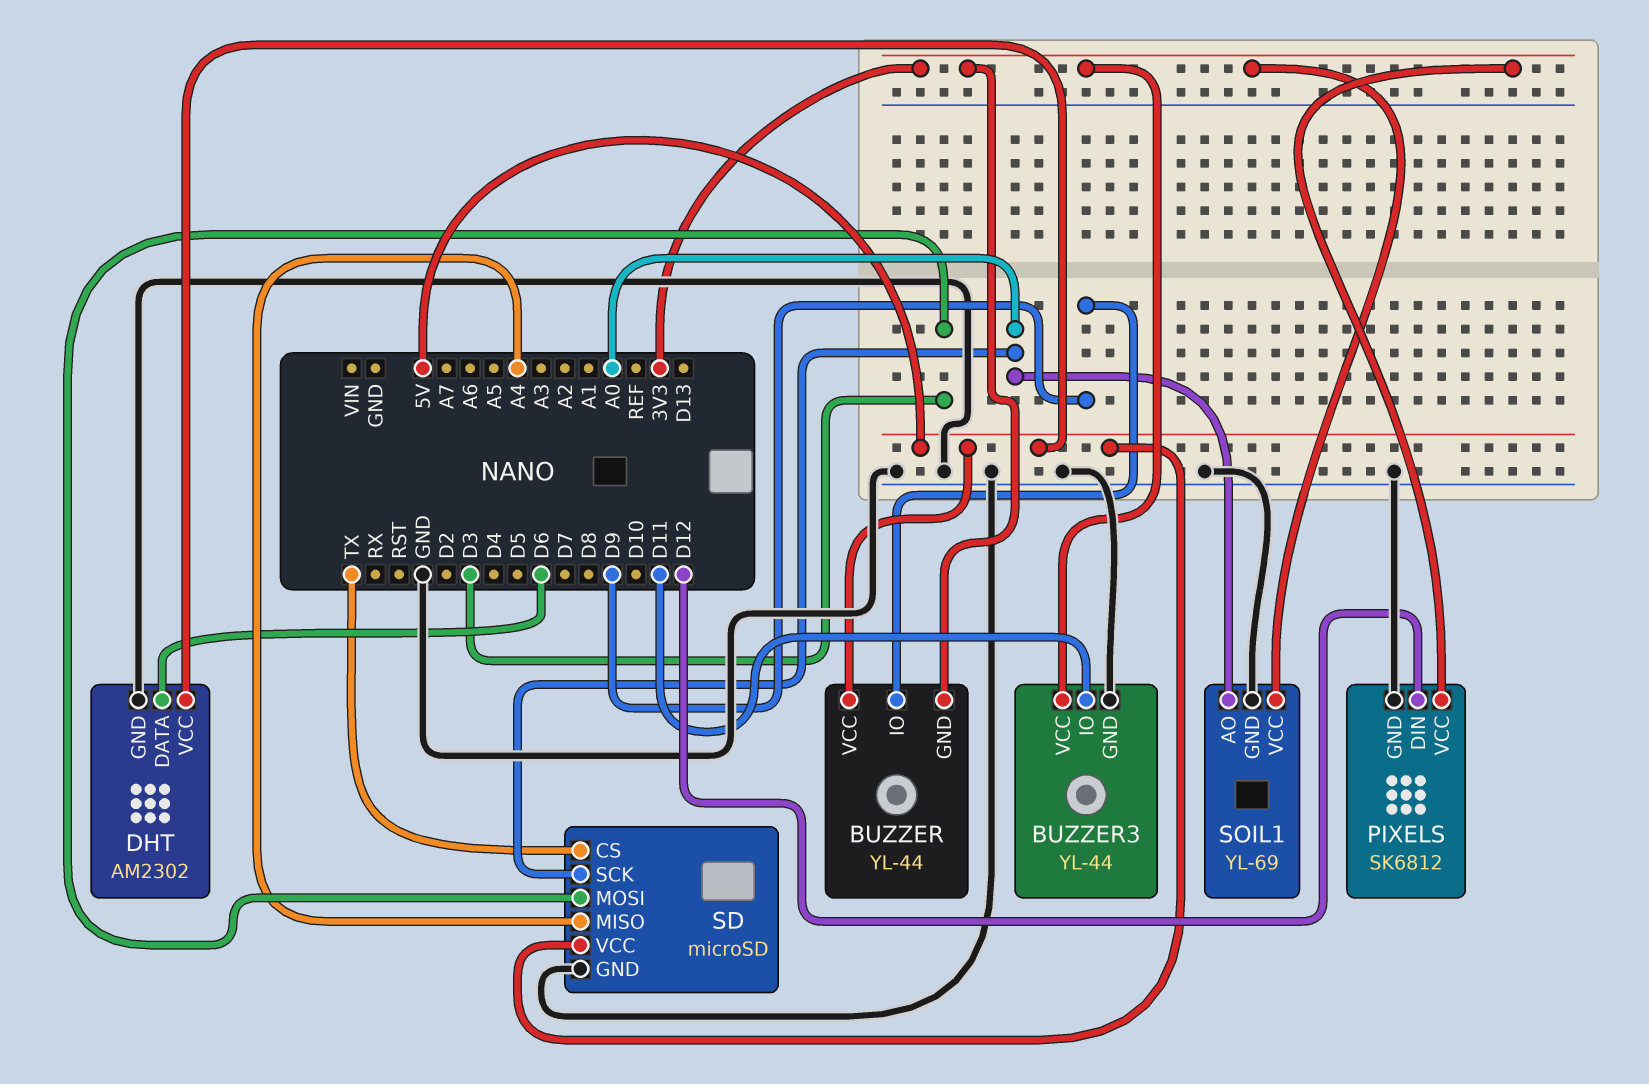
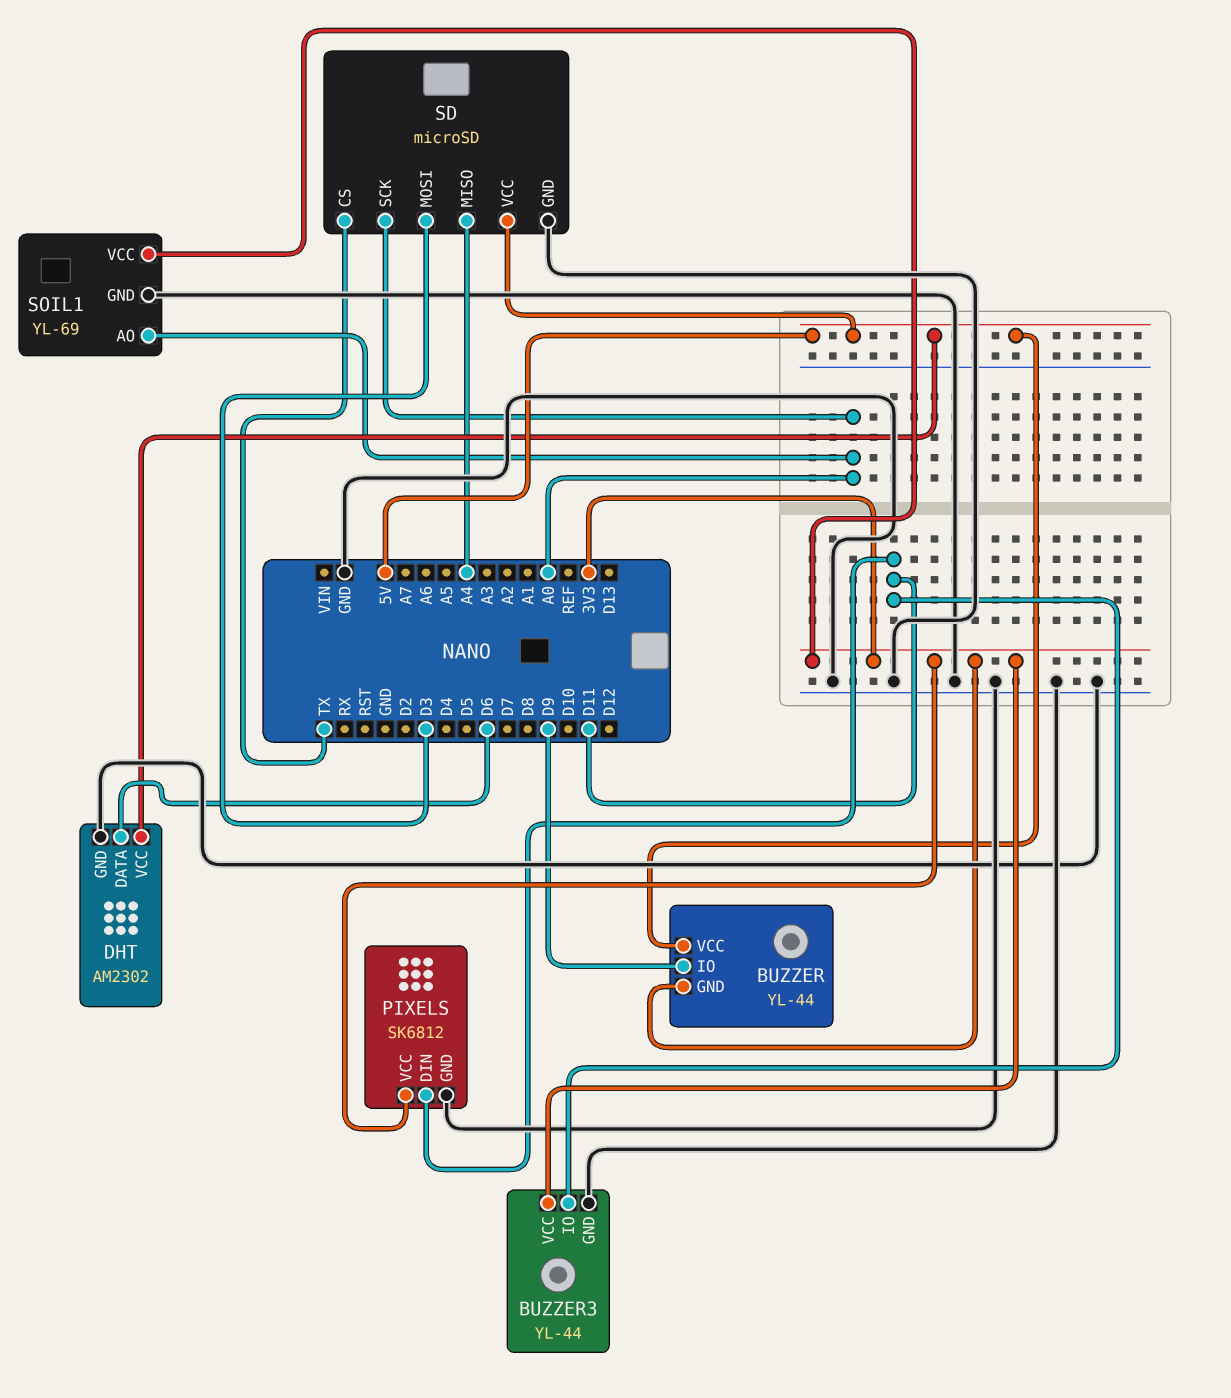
PIXELS pin DIN: D12 -> D11

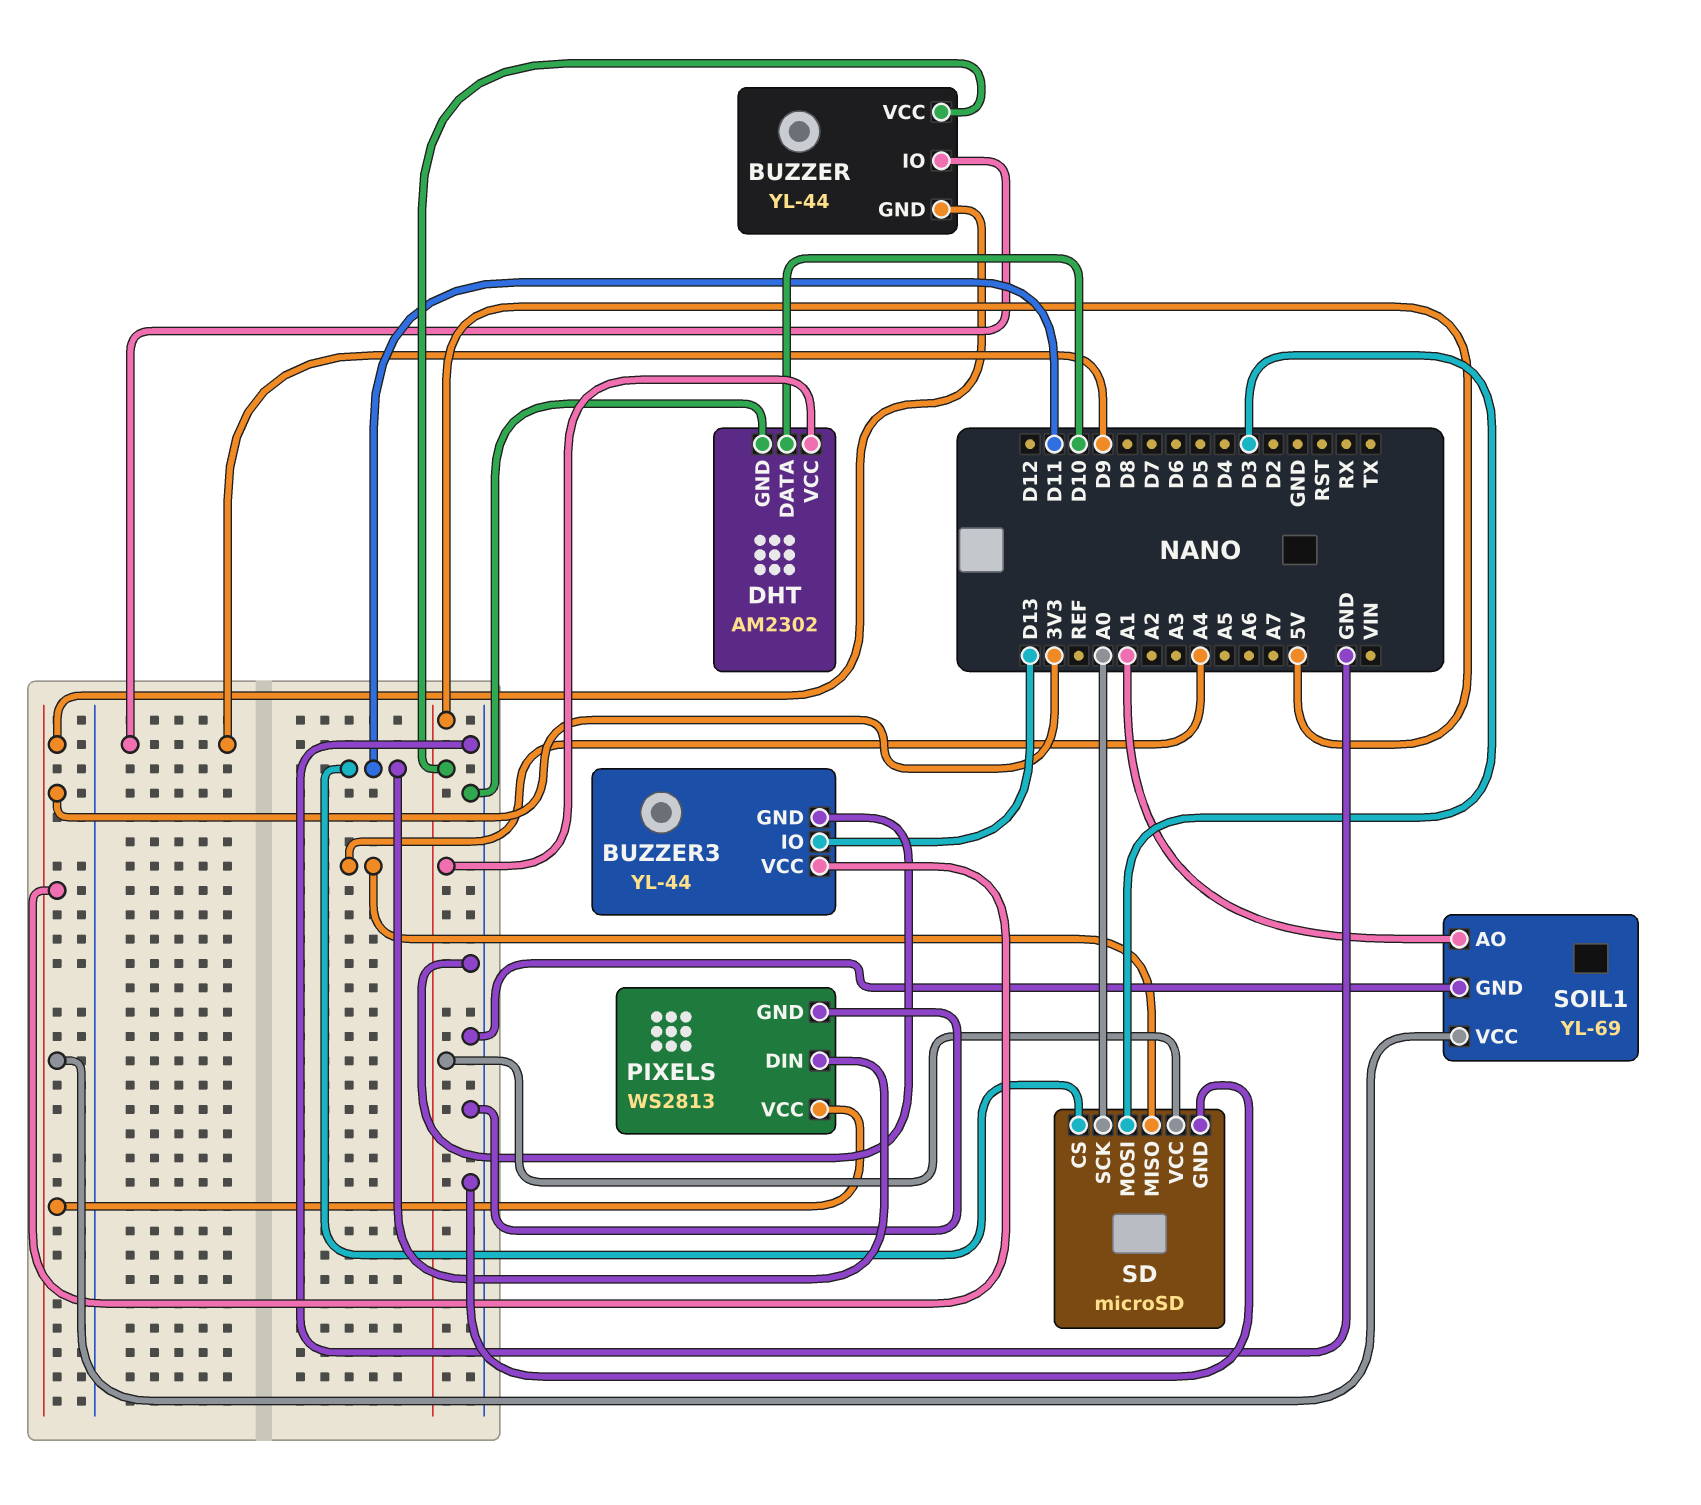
BUZZER3 pin IO: D11 -> D13
DHT pin DATA: D6 -> D10
PIXELS: SK6812 -> WS2813
SD pin CS: TX -> D11
SOIL1 pin AO: A0 -> A1

